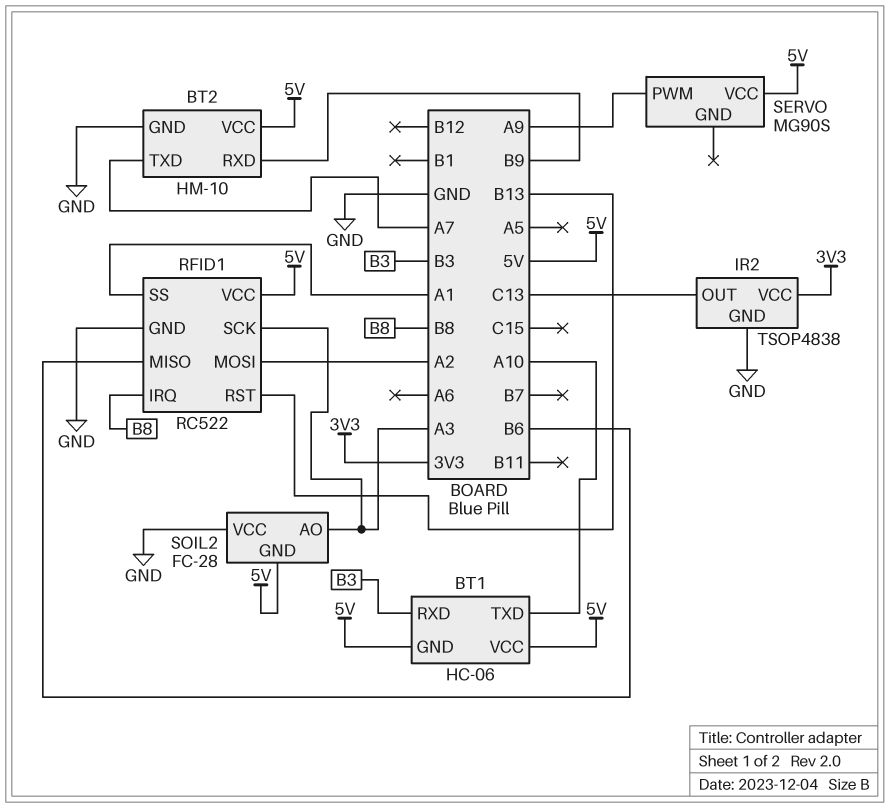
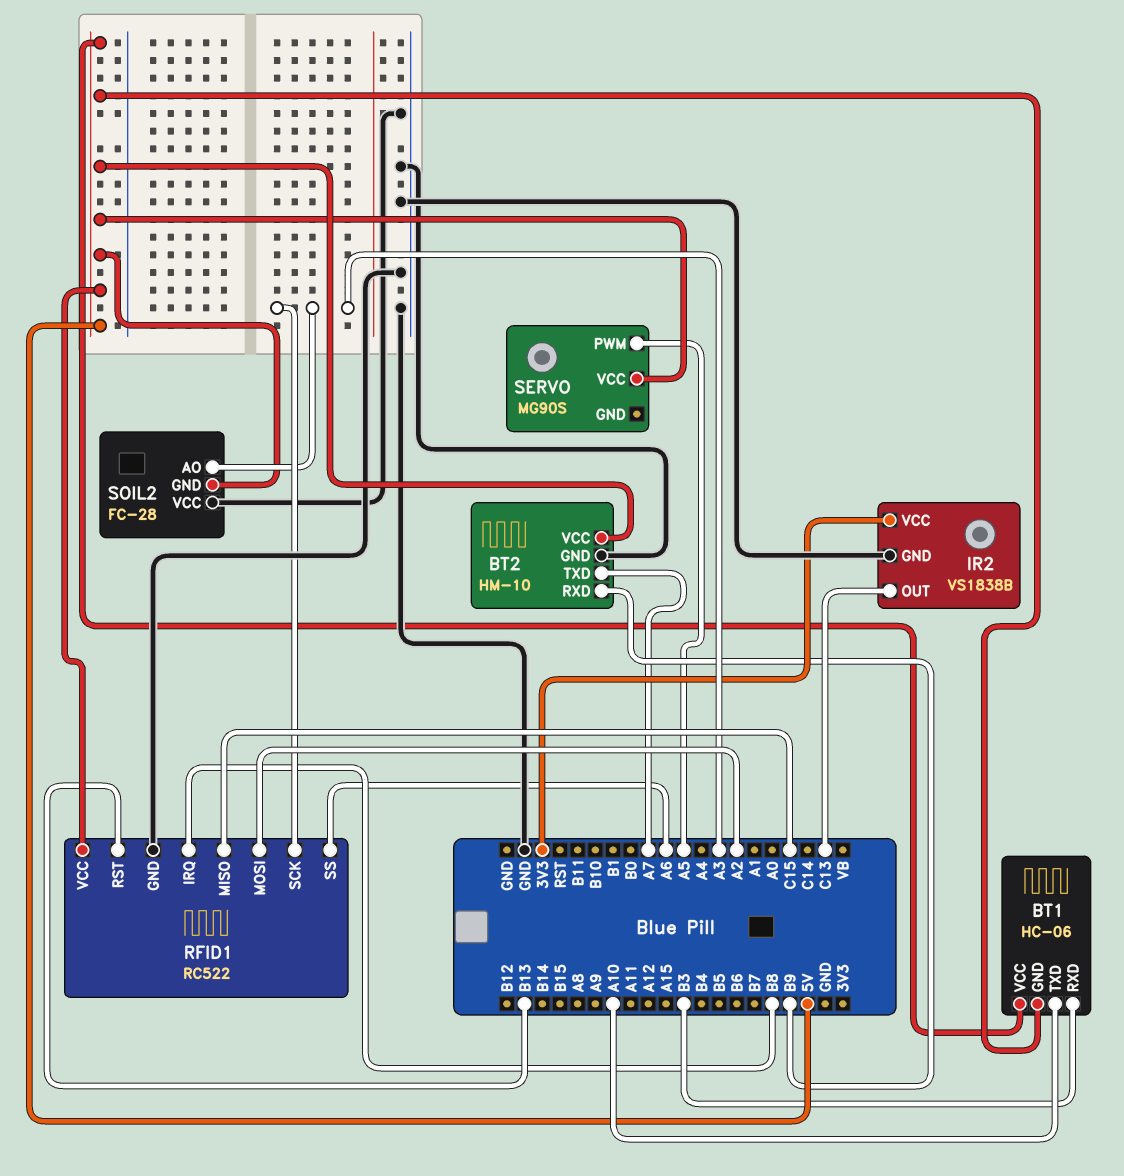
IR2: TSOP4838 -> VS1838B
RFID1 pin MISO: B6 -> C15
RFID1 pin SS: A1 -> A6
SERVO pin PWM: A9 -> A5

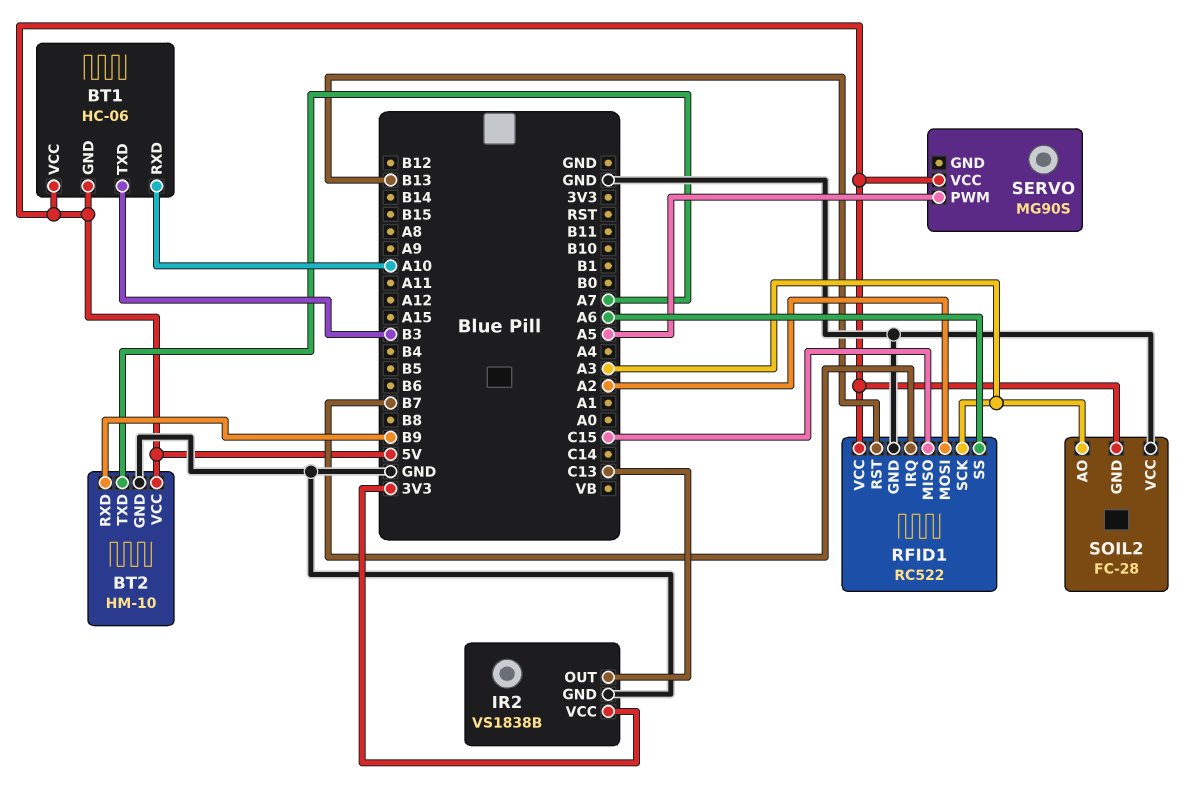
BT1 pin RXD: B3 -> A10
BT1 pin TXD: A10 -> B3
RFID1 pin IRQ: B8 -> B7

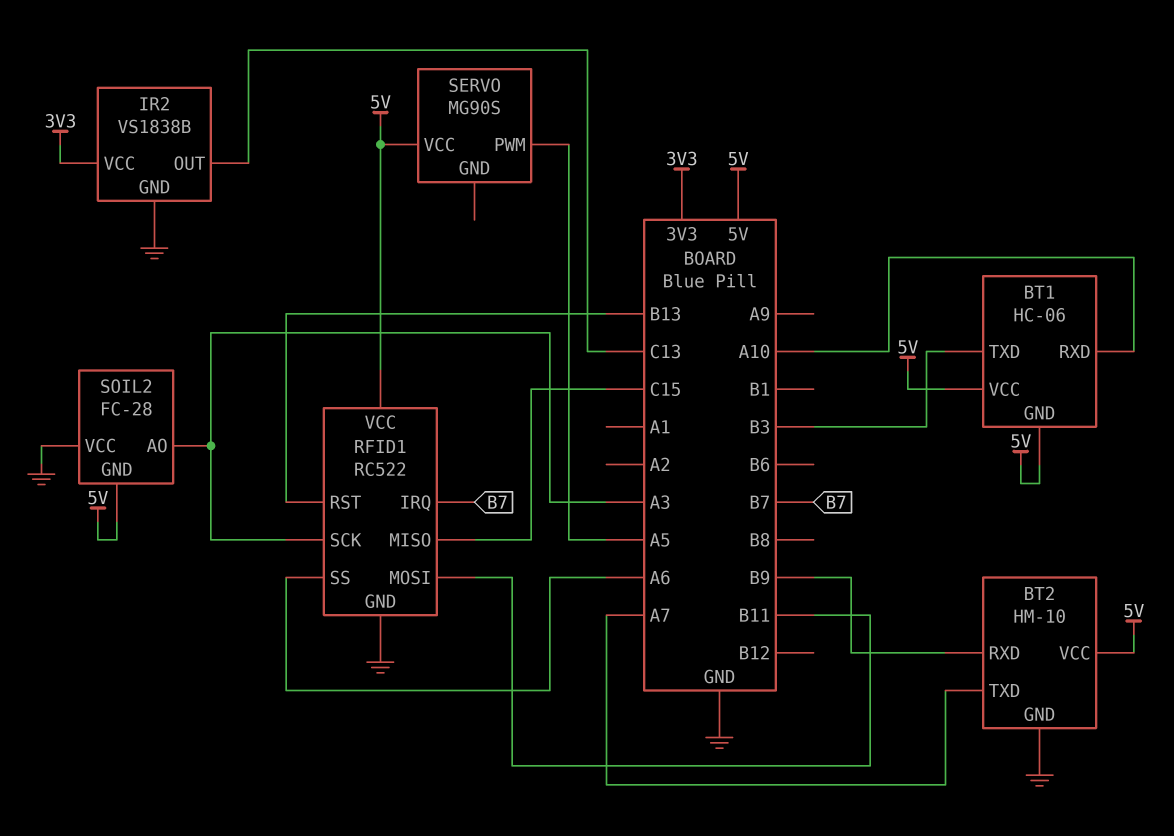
RFID1 pin MOSI: A2 -> B11

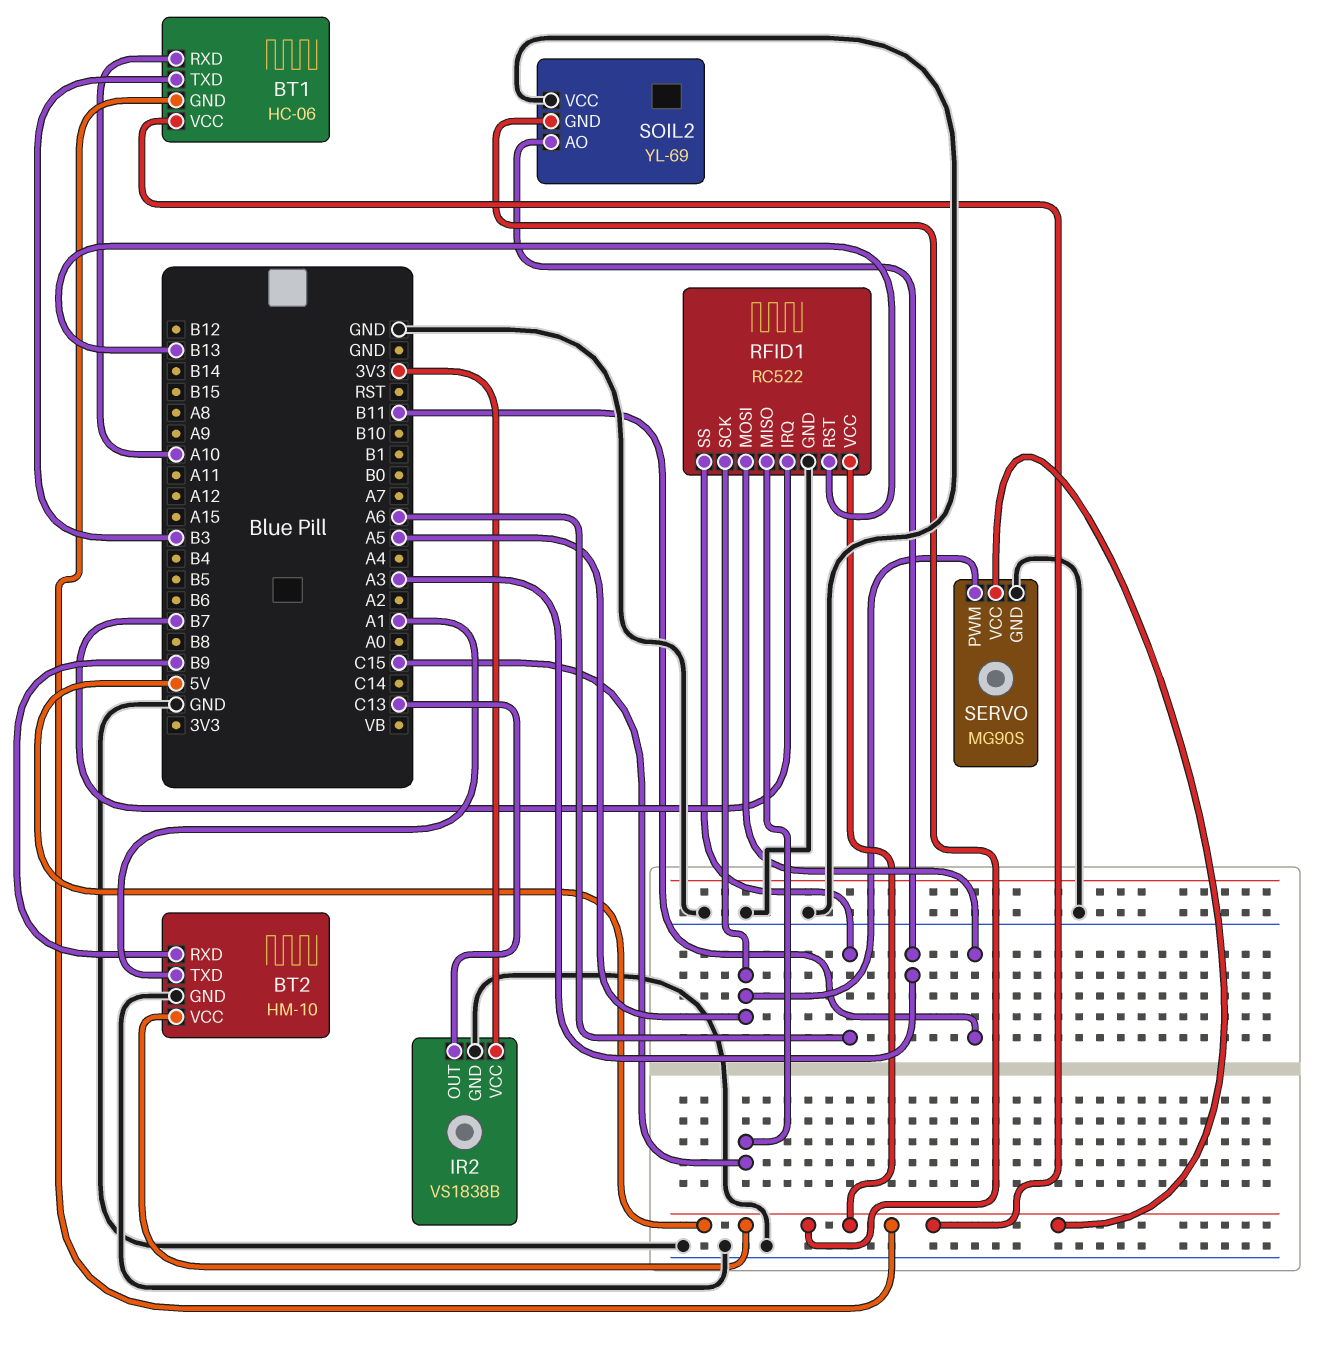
BT2 pin TXD: A7 -> A1
RFID1 pin SCK: A3 -> A5
SERVO pin GND: none -> GND
SOIL2: FC-28 -> YL-69

